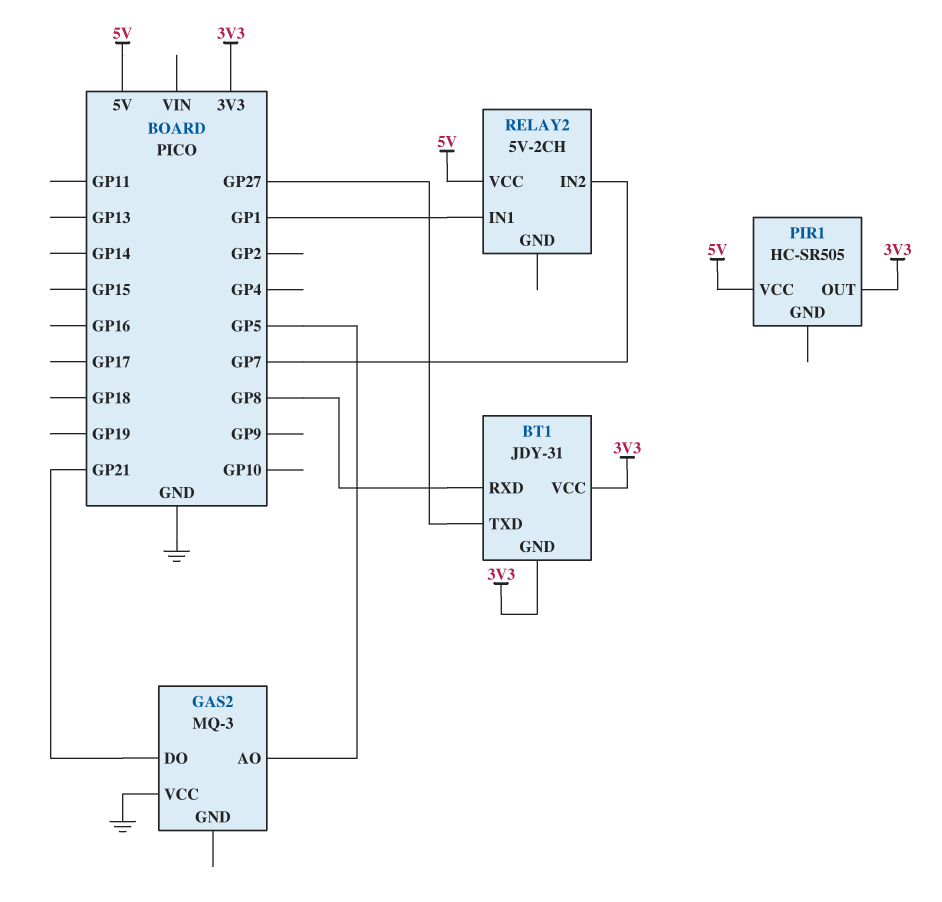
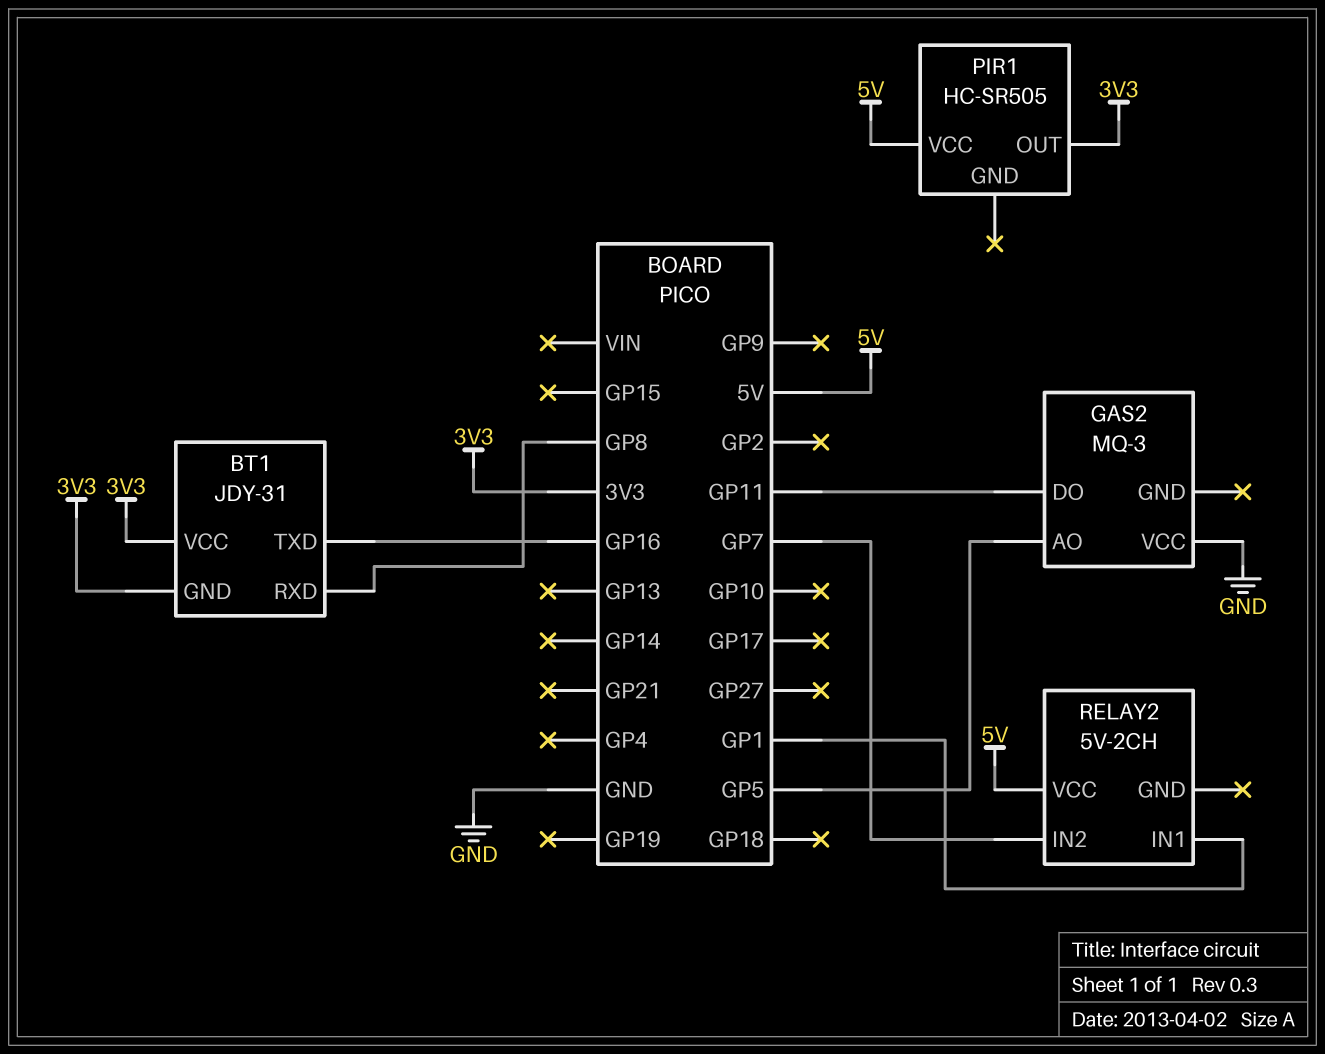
BT1 pin TXD: GP27 -> GP16
GAS2 pin DO: GP21 -> GP11

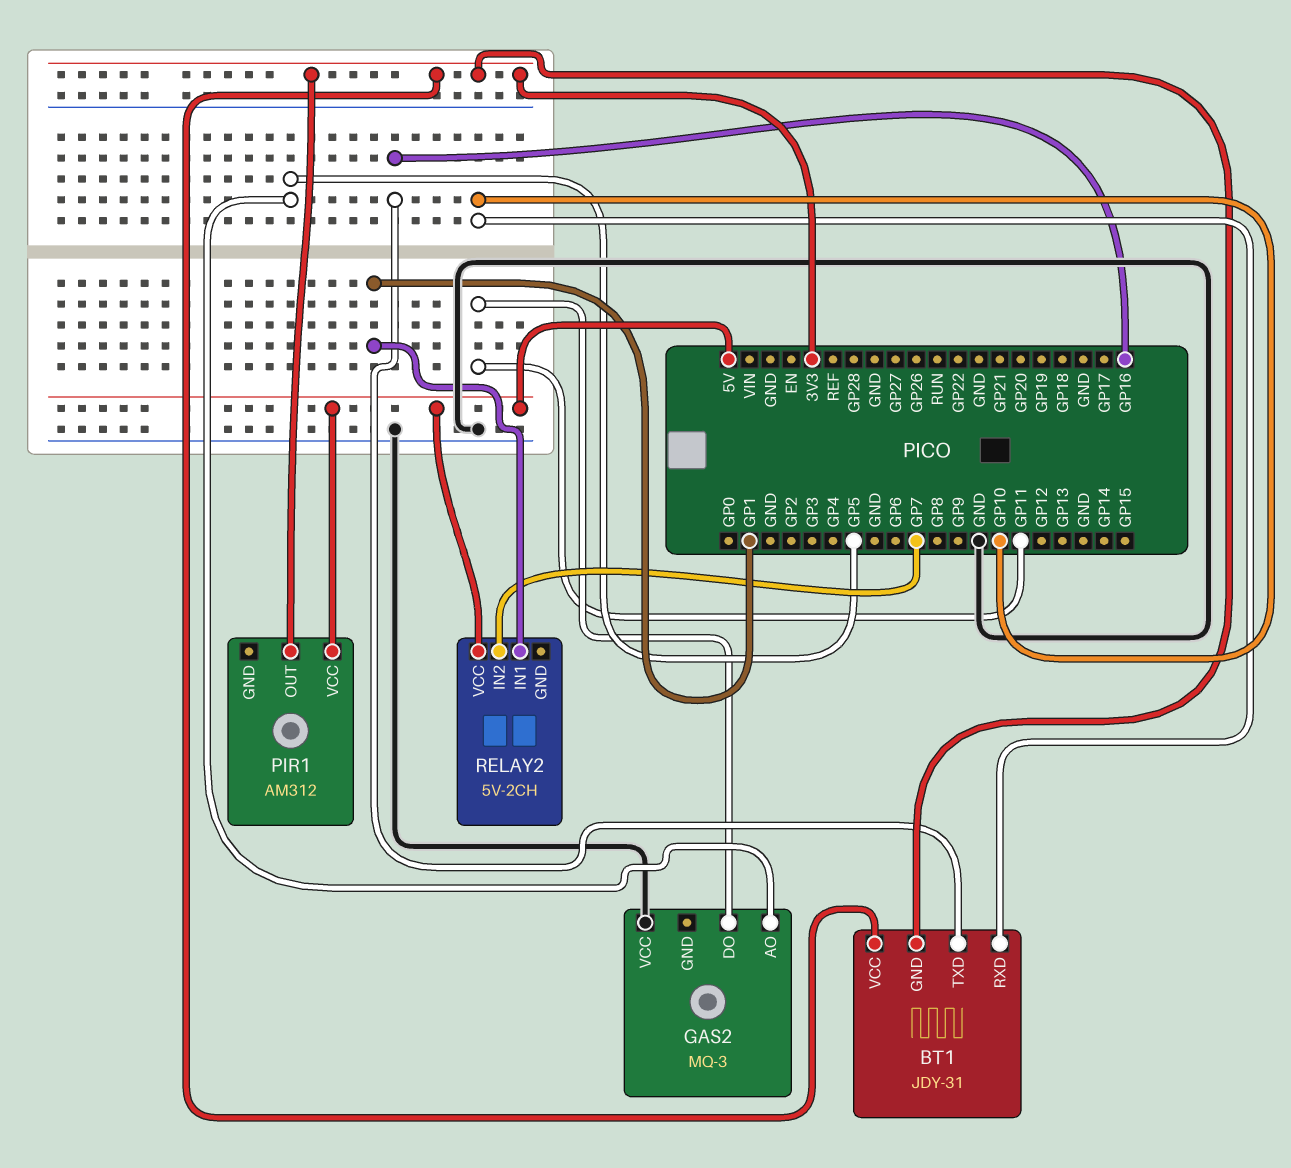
BT1 pin RXD: GP8 -> GP10
PIR1: HC-SR505 -> AM312

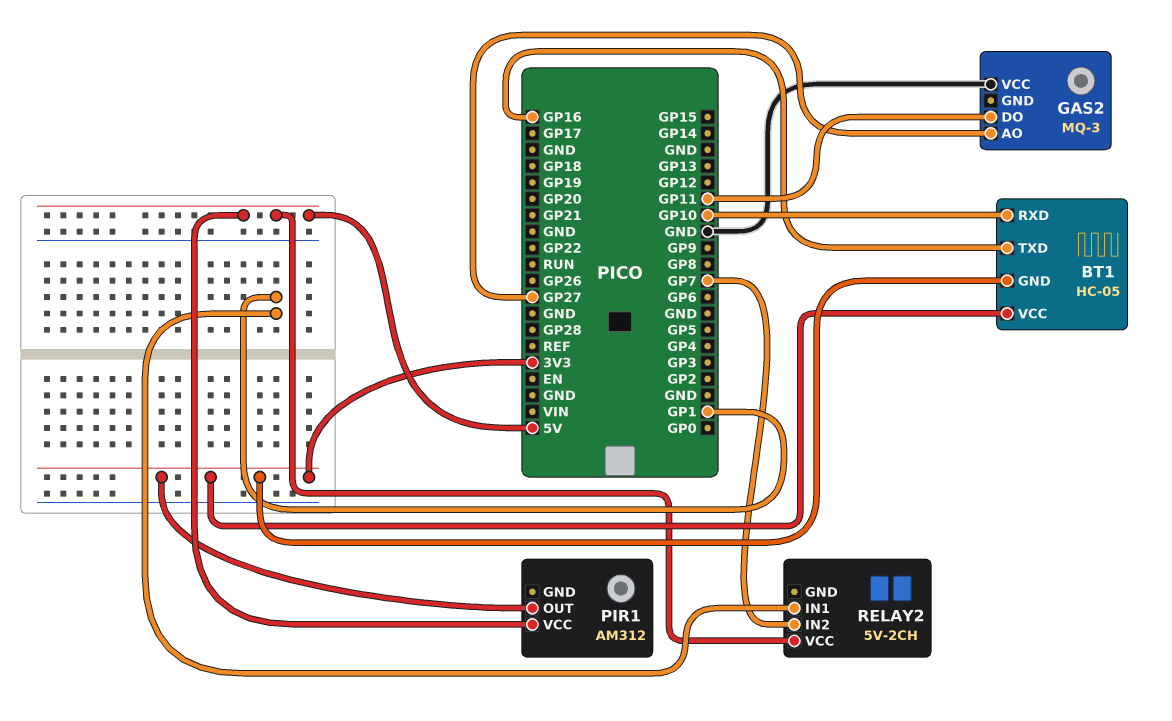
BT1: JDY-31 -> HC-05
GAS2 pin AO: GP5 -> GP27

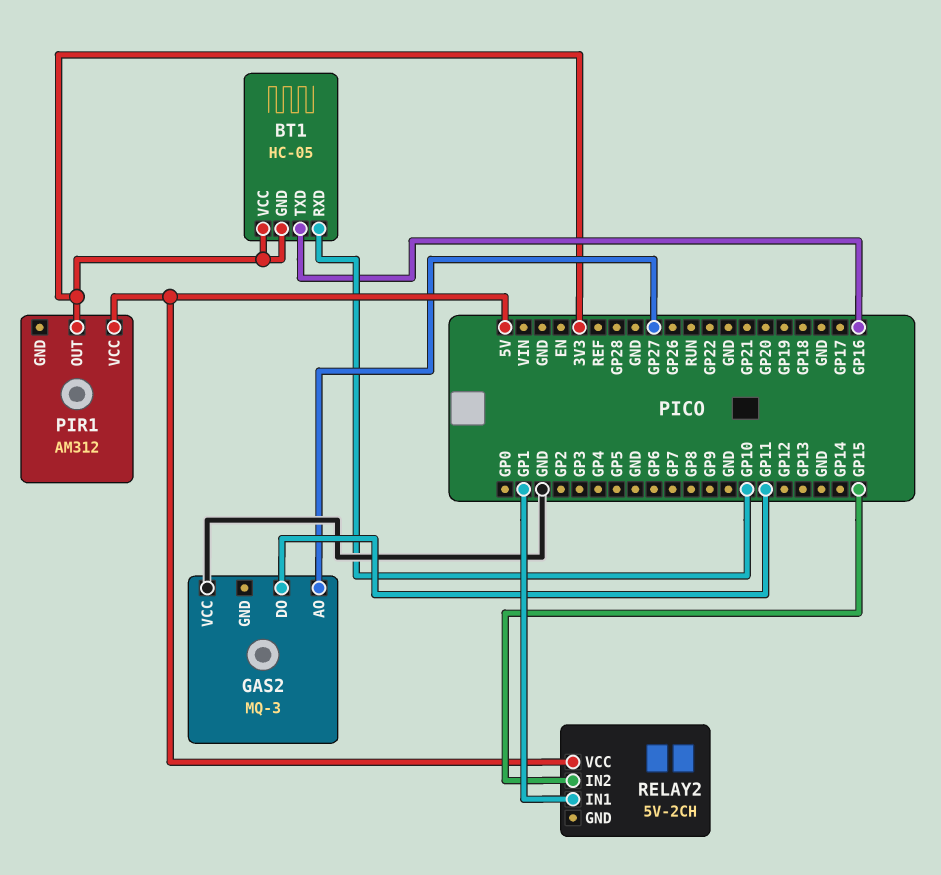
RELAY2 pin IN2: GP7 -> GP15

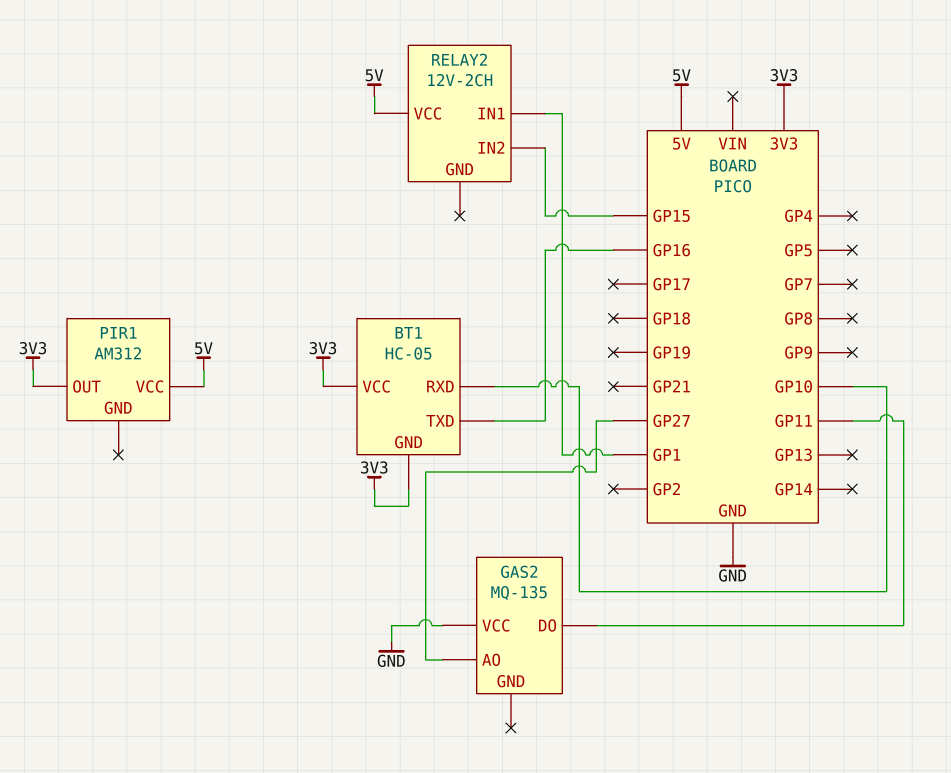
GAS2: MQ-3 -> MQ-135
RELAY2: 5V-2CH -> 12V-2CH

